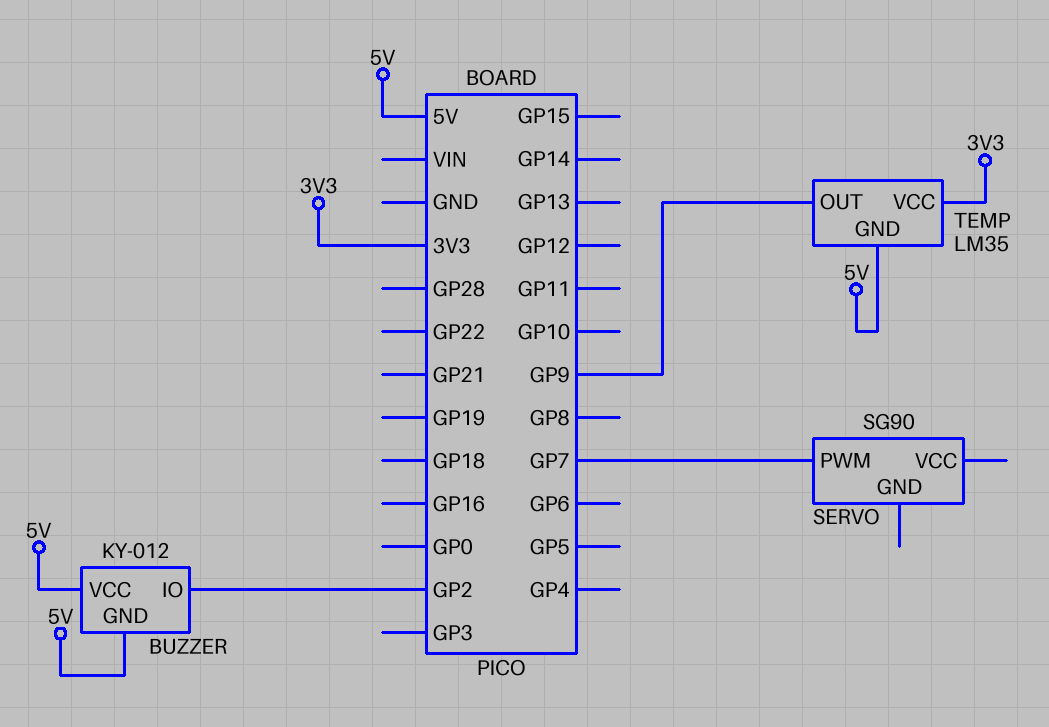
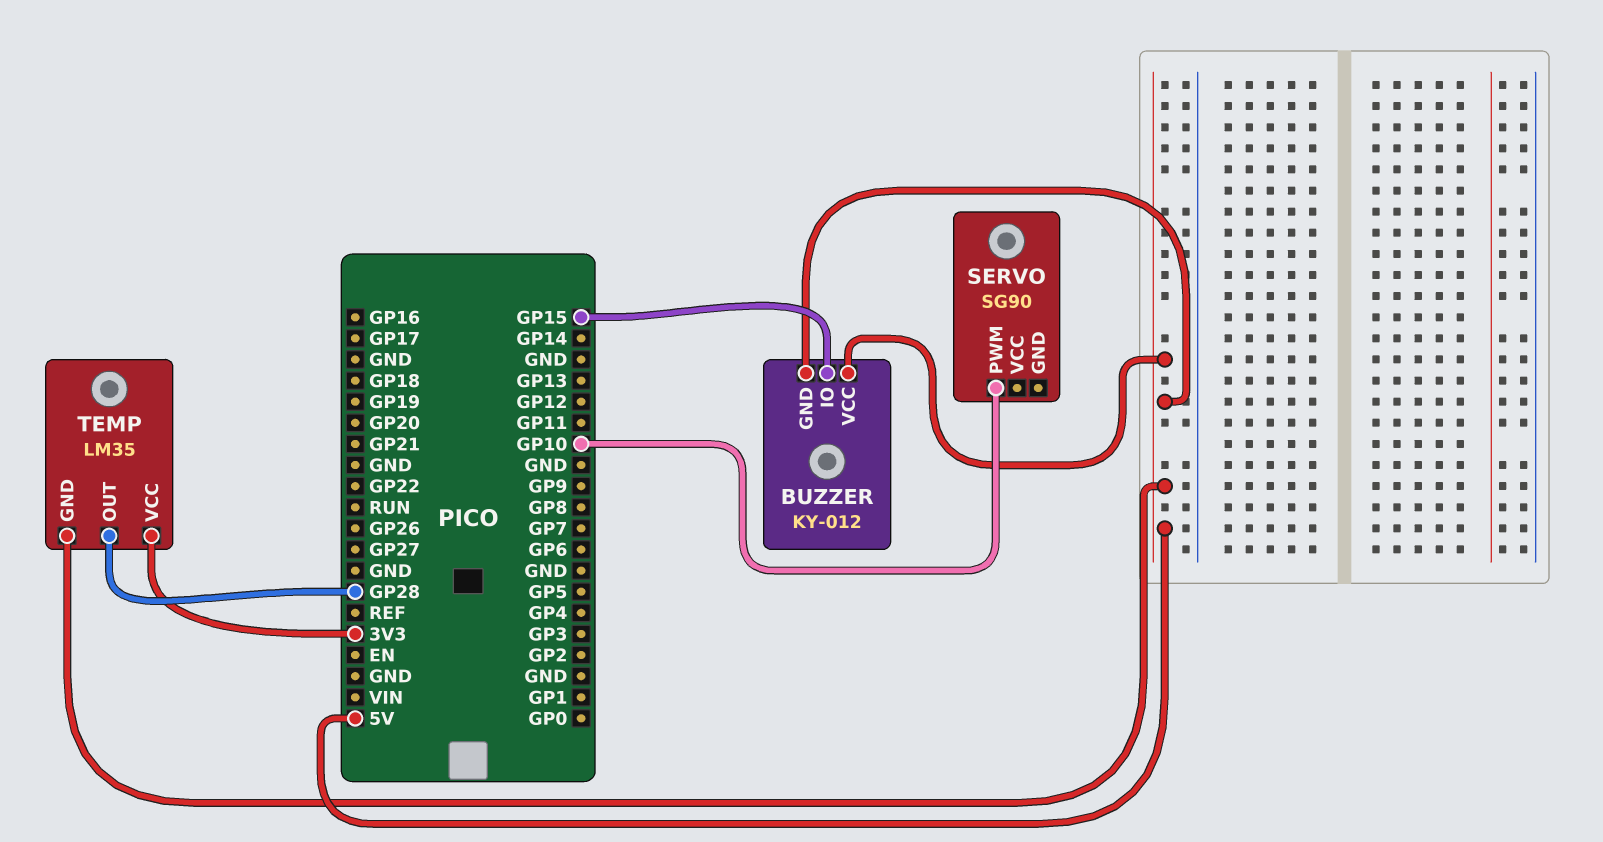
BUZZER pin IO: GP2 -> GP15
SERVO pin PWM: GP7 -> GP10
TEMP pin OUT: GP9 -> GP28

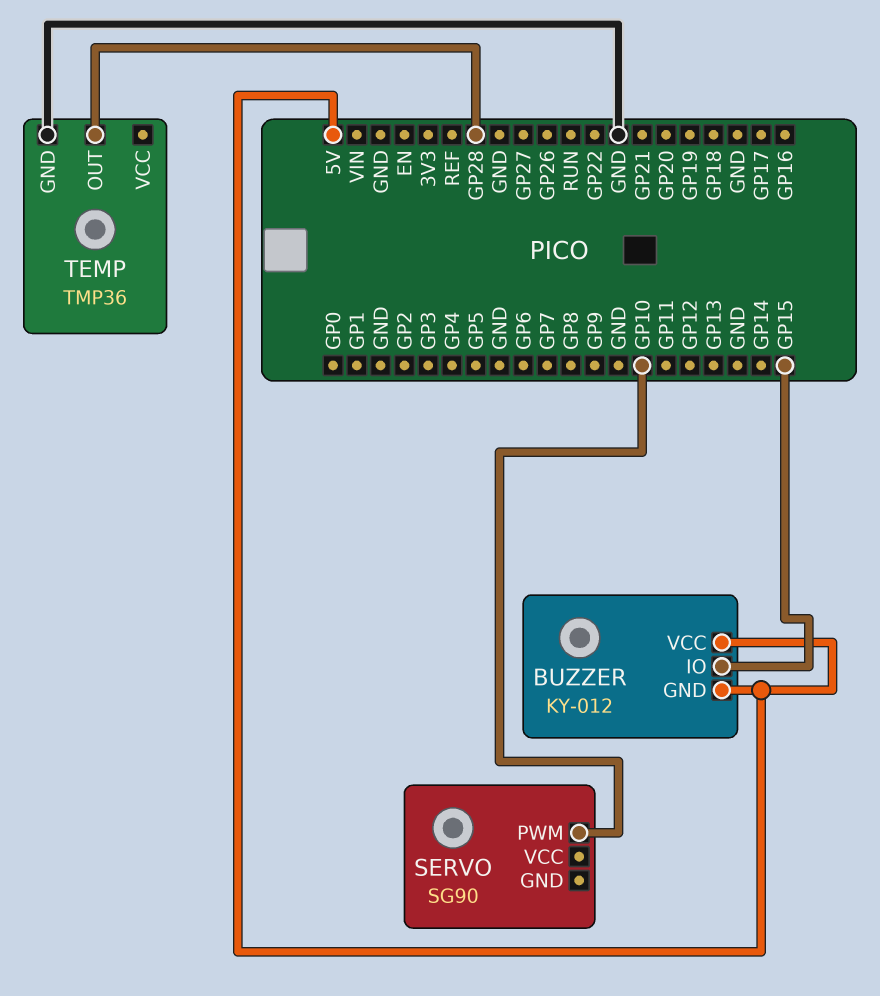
TEMP: LM35 -> TMP36
TEMP pin GND: 5V -> GND
TEMP pin VCC: 3V3 -> none

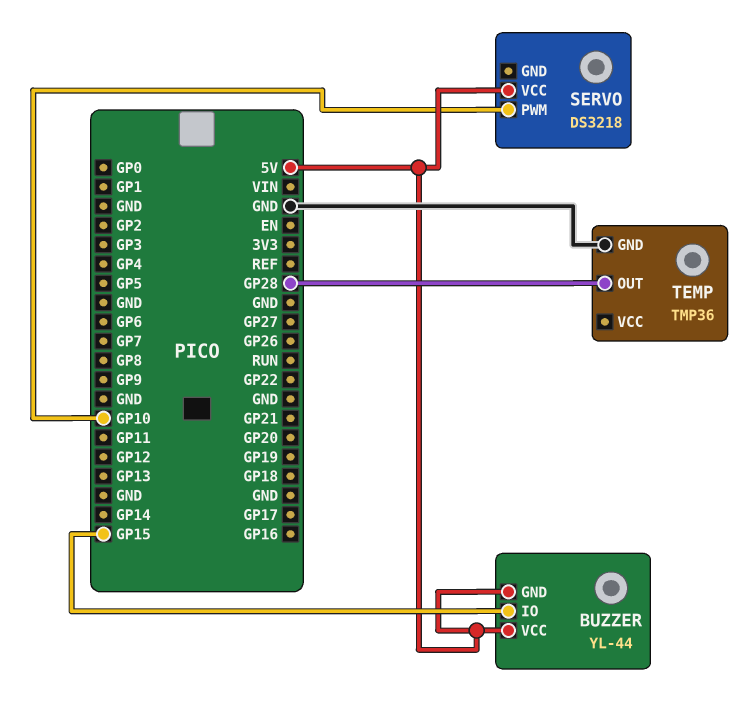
BUZZER: KY-012 -> YL-44
SERVO: SG90 -> DS3218
SERVO pin VCC: none -> 5V

